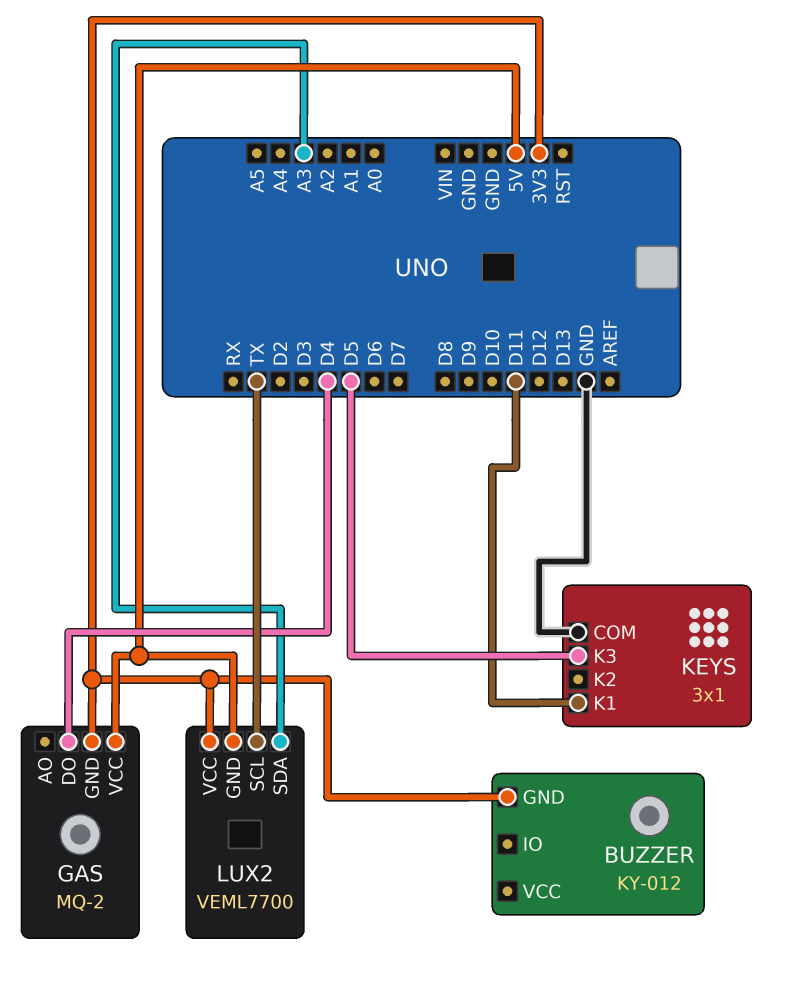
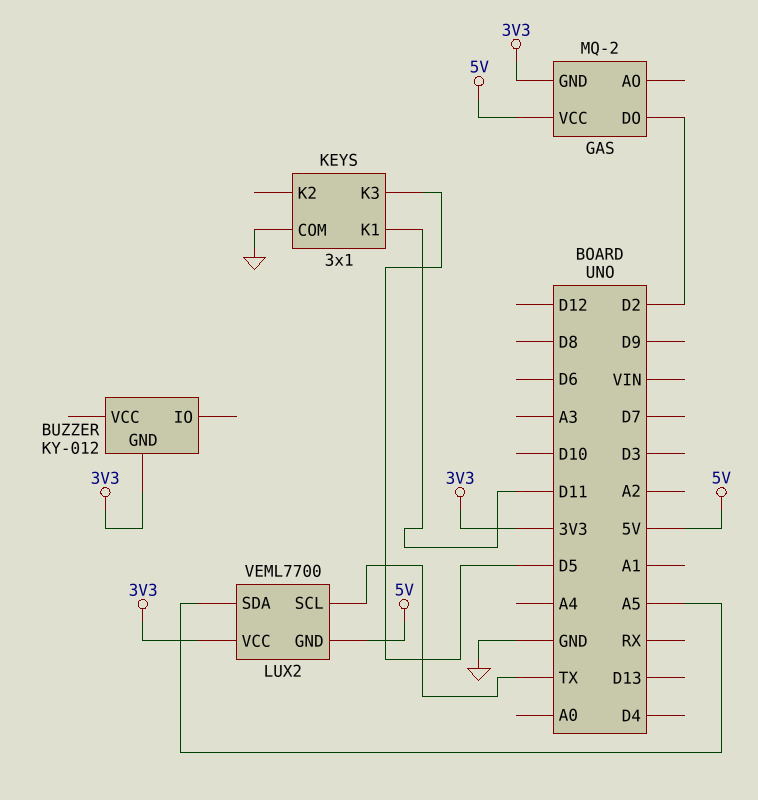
GAS pin DO: D4 -> D2
LUX2 pin SDA: A3 -> A5

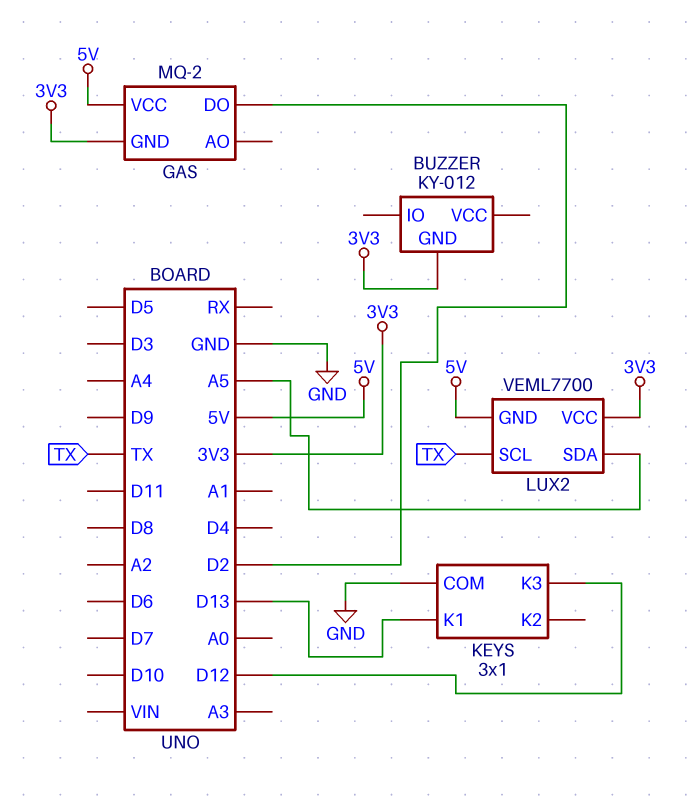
KEYS pin K1: D11 -> D13
KEYS pin K3: D5 -> D12

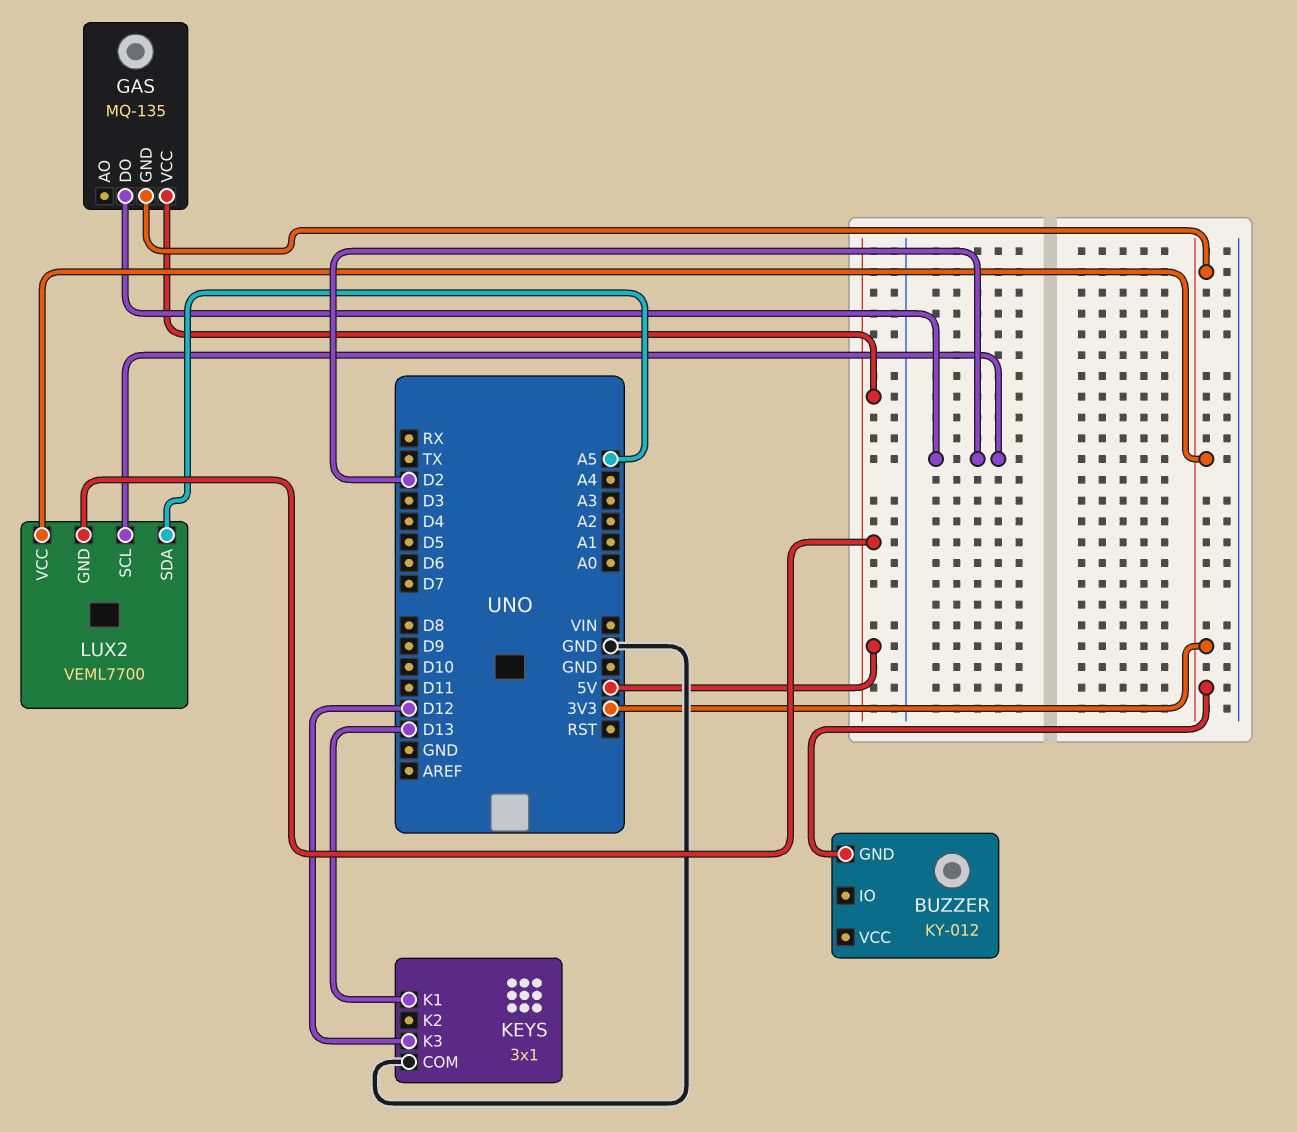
GAS: MQ-2 -> MQ-135
LUX2 pin SCL: TX -> D2

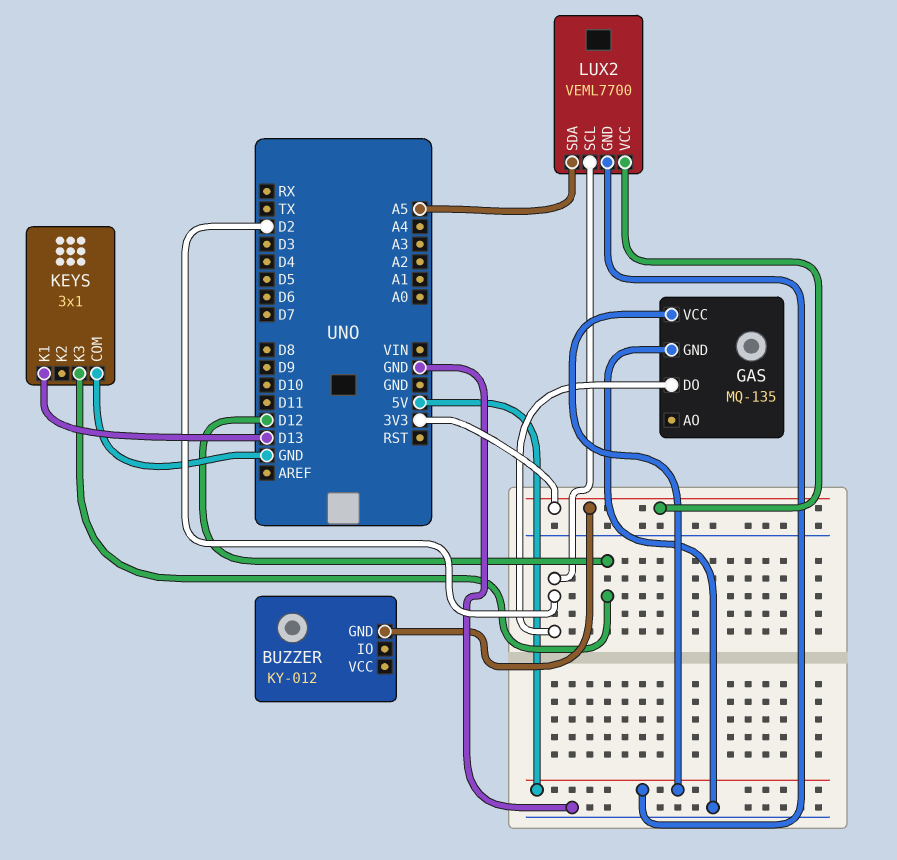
GAS pin GND: 3V3 -> GND

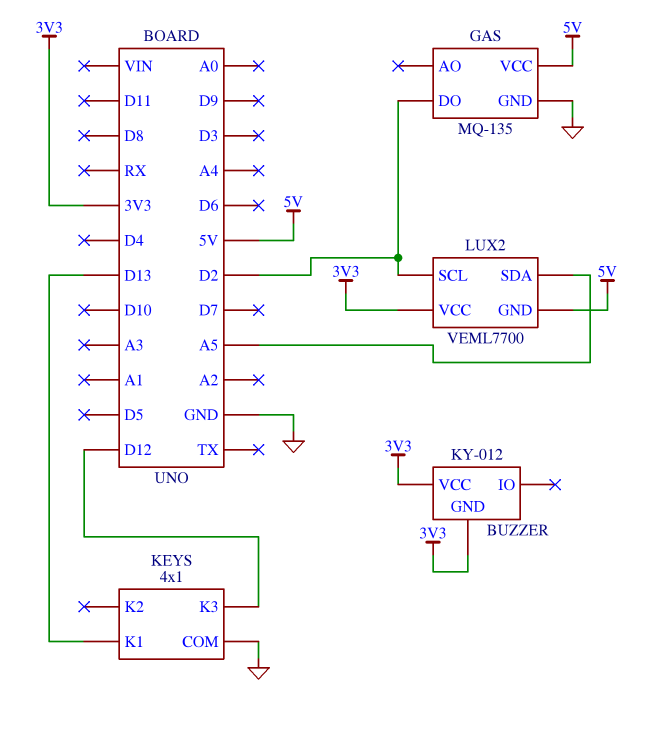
BUZZER pin VCC: none -> 3V3
KEYS: 3x1 -> 4x1

